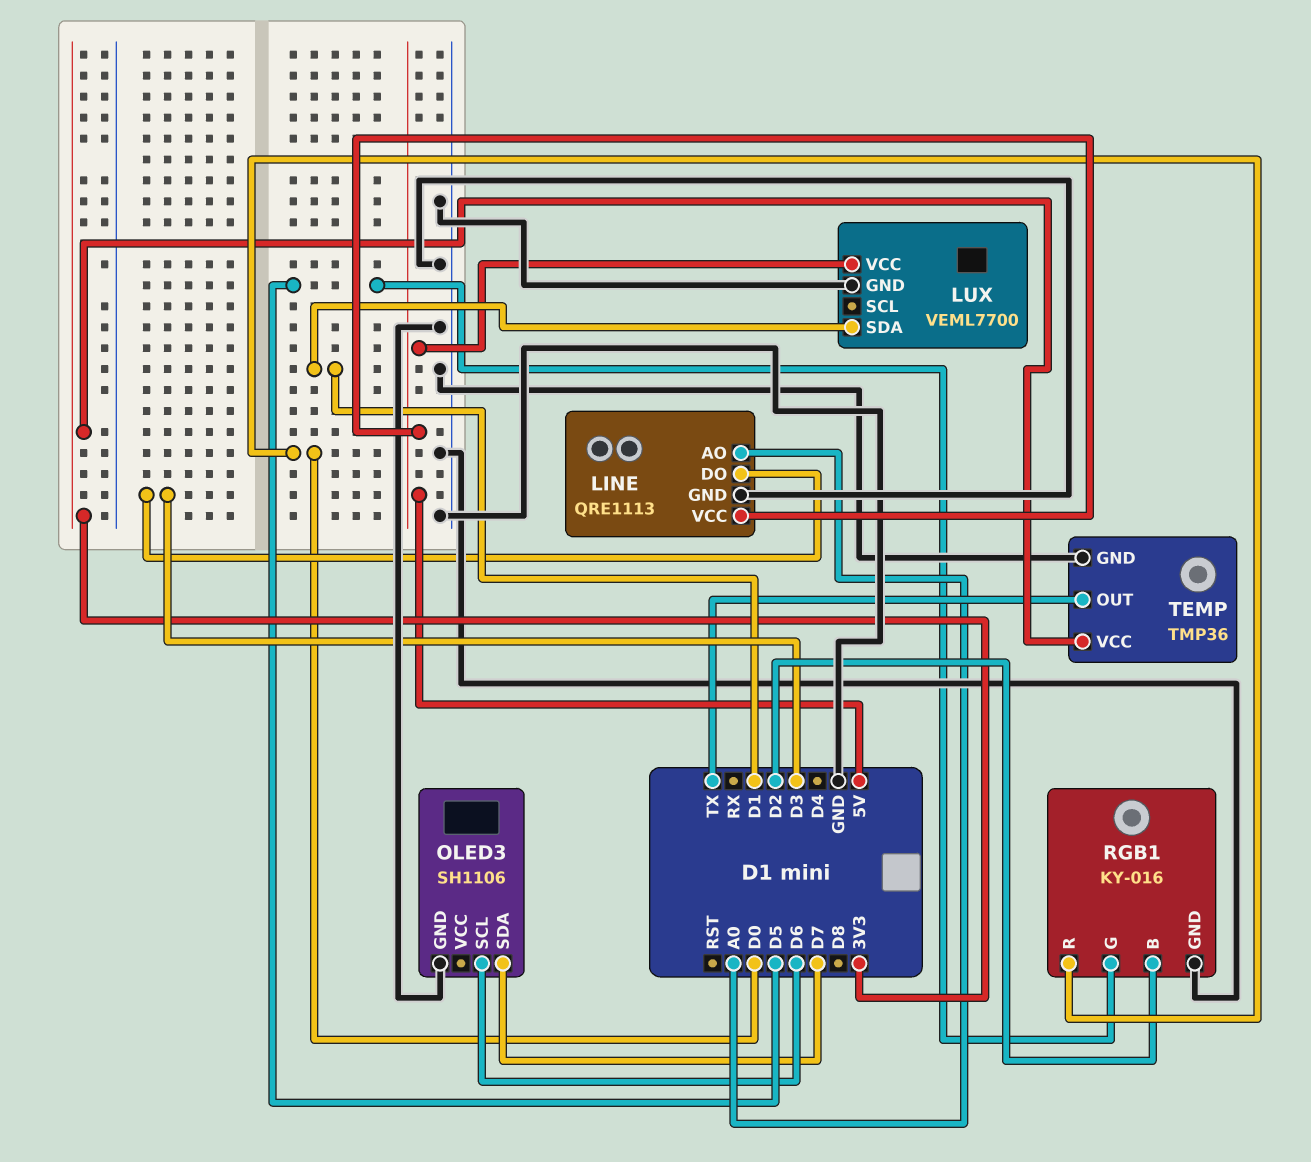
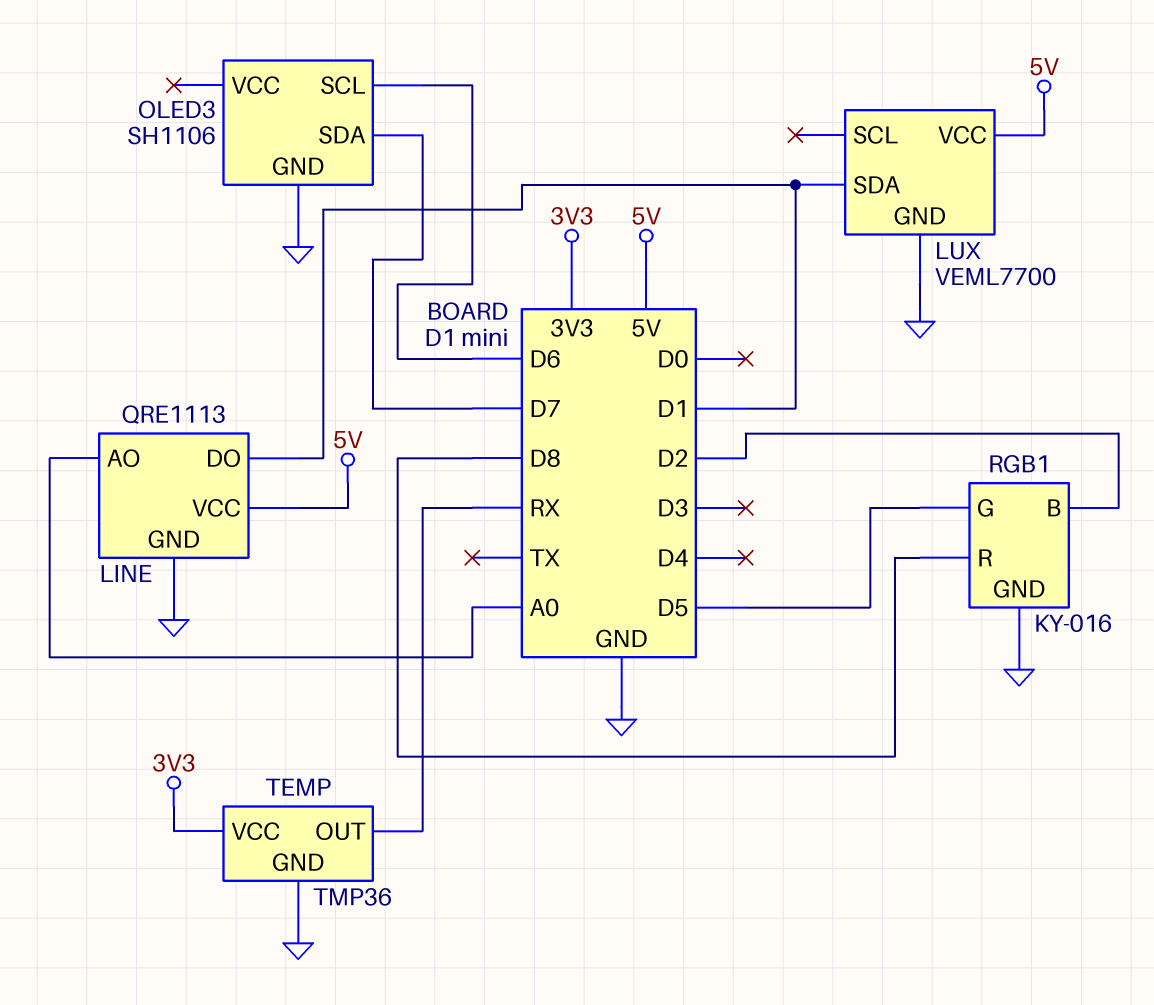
LINE pin DO: D3 -> D1
RGB1 pin R: D0 -> D8
TEMP pin OUT: TX -> RX

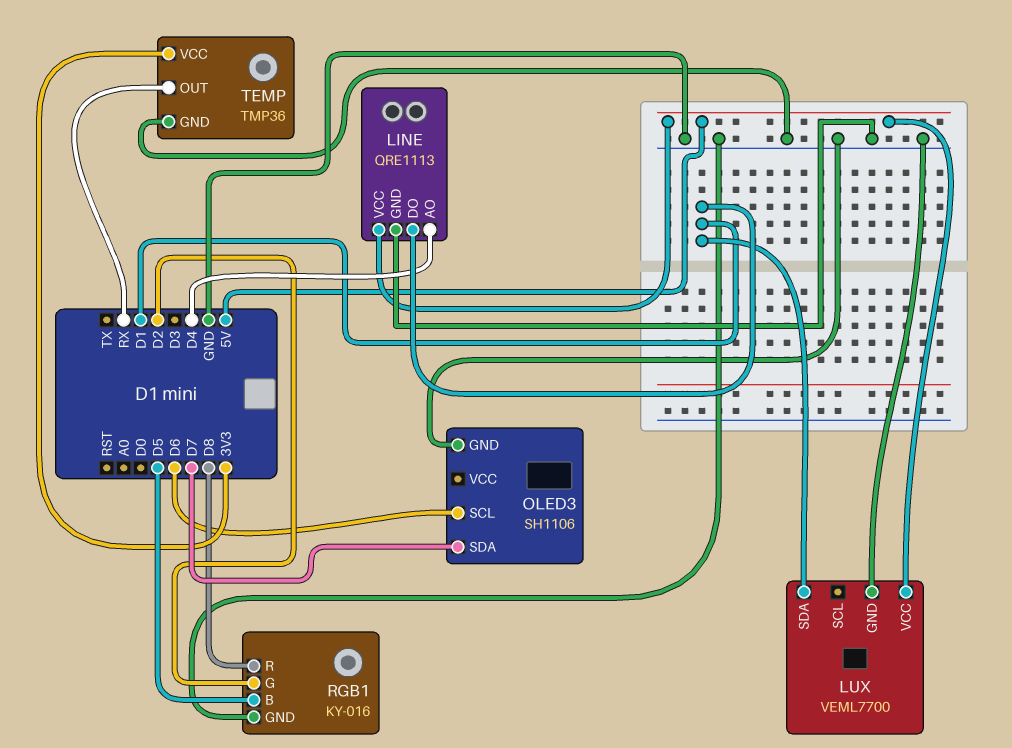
LINE pin AO: A0 -> D4
RGB1 pin B: D2 -> D5
RGB1 pin G: D5 -> D2

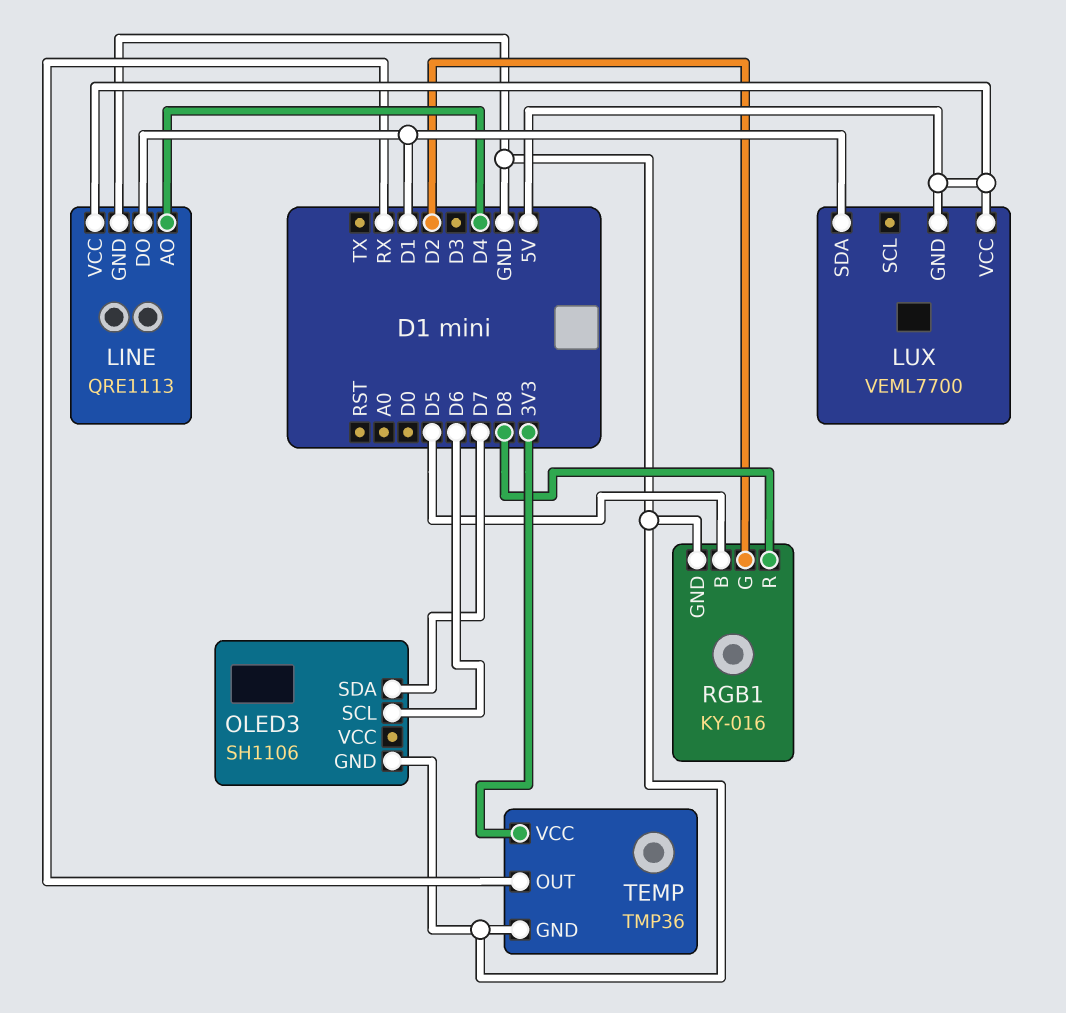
LUX pin GND: GND -> 5V

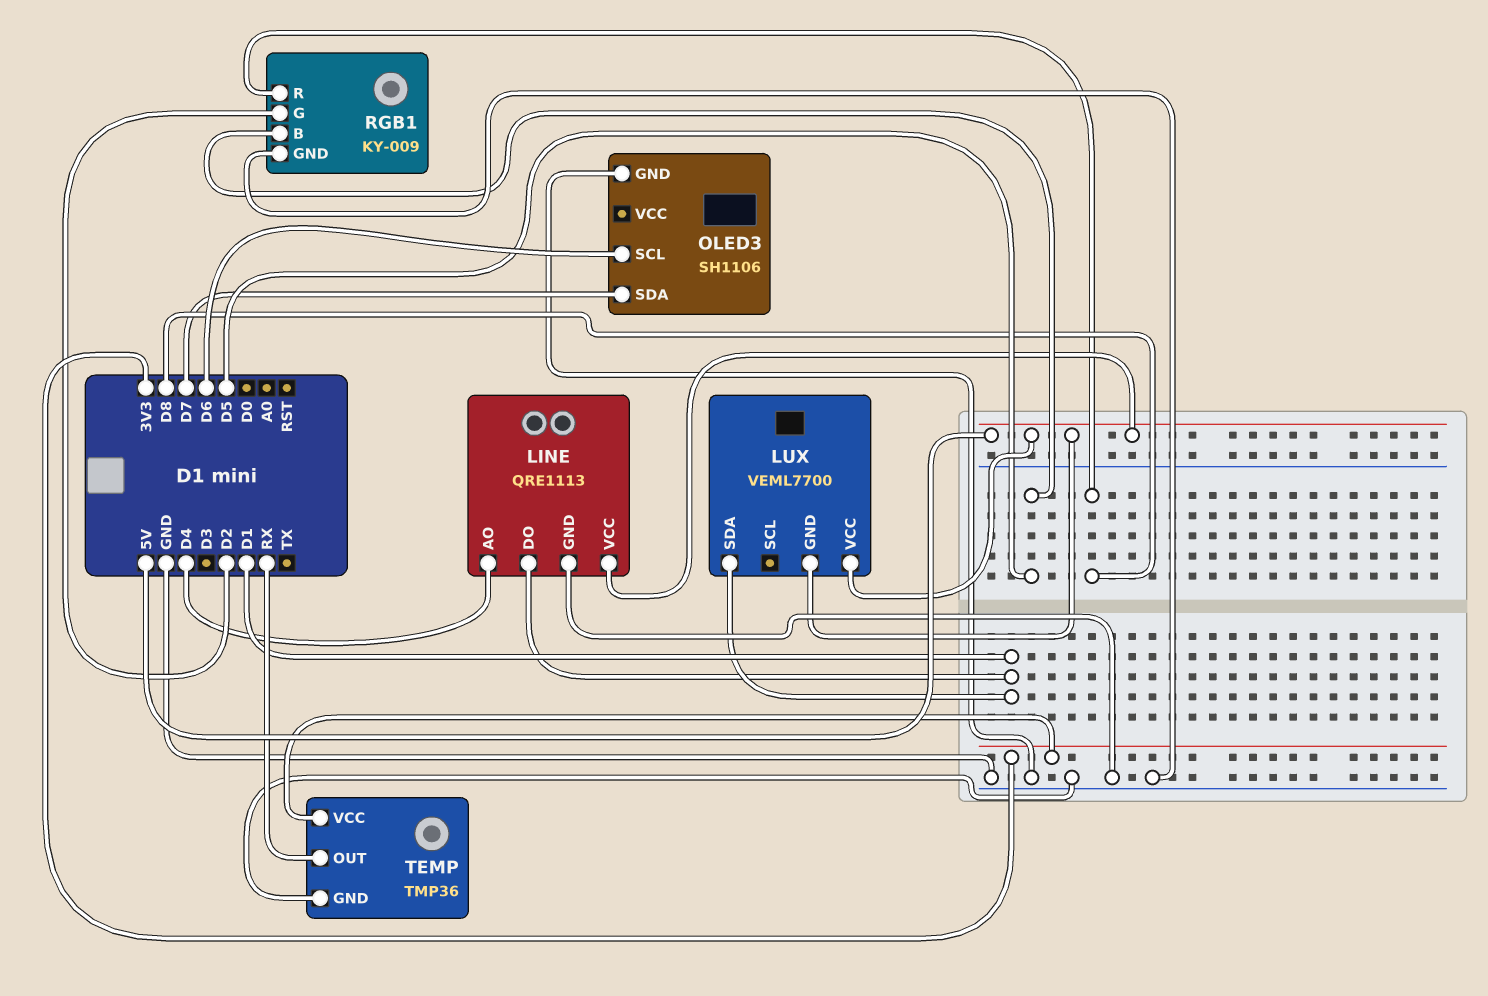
RGB1: KY-016 -> KY-009

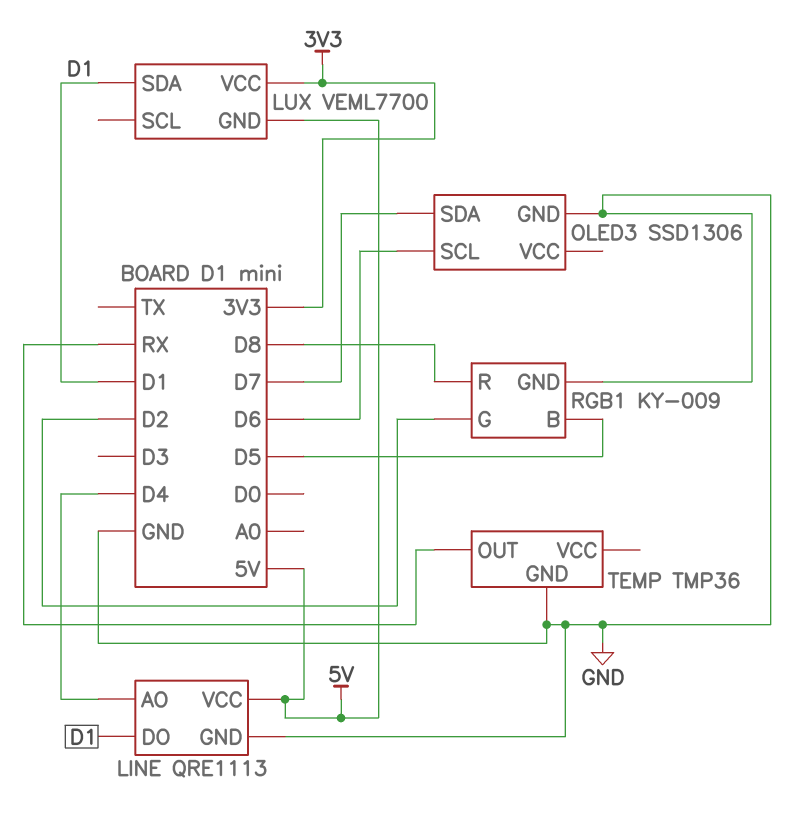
LUX pin VCC: 5V -> 3V3
OLED3: SH1106 -> SSD1306
TEMP pin VCC: 3V3 -> none

